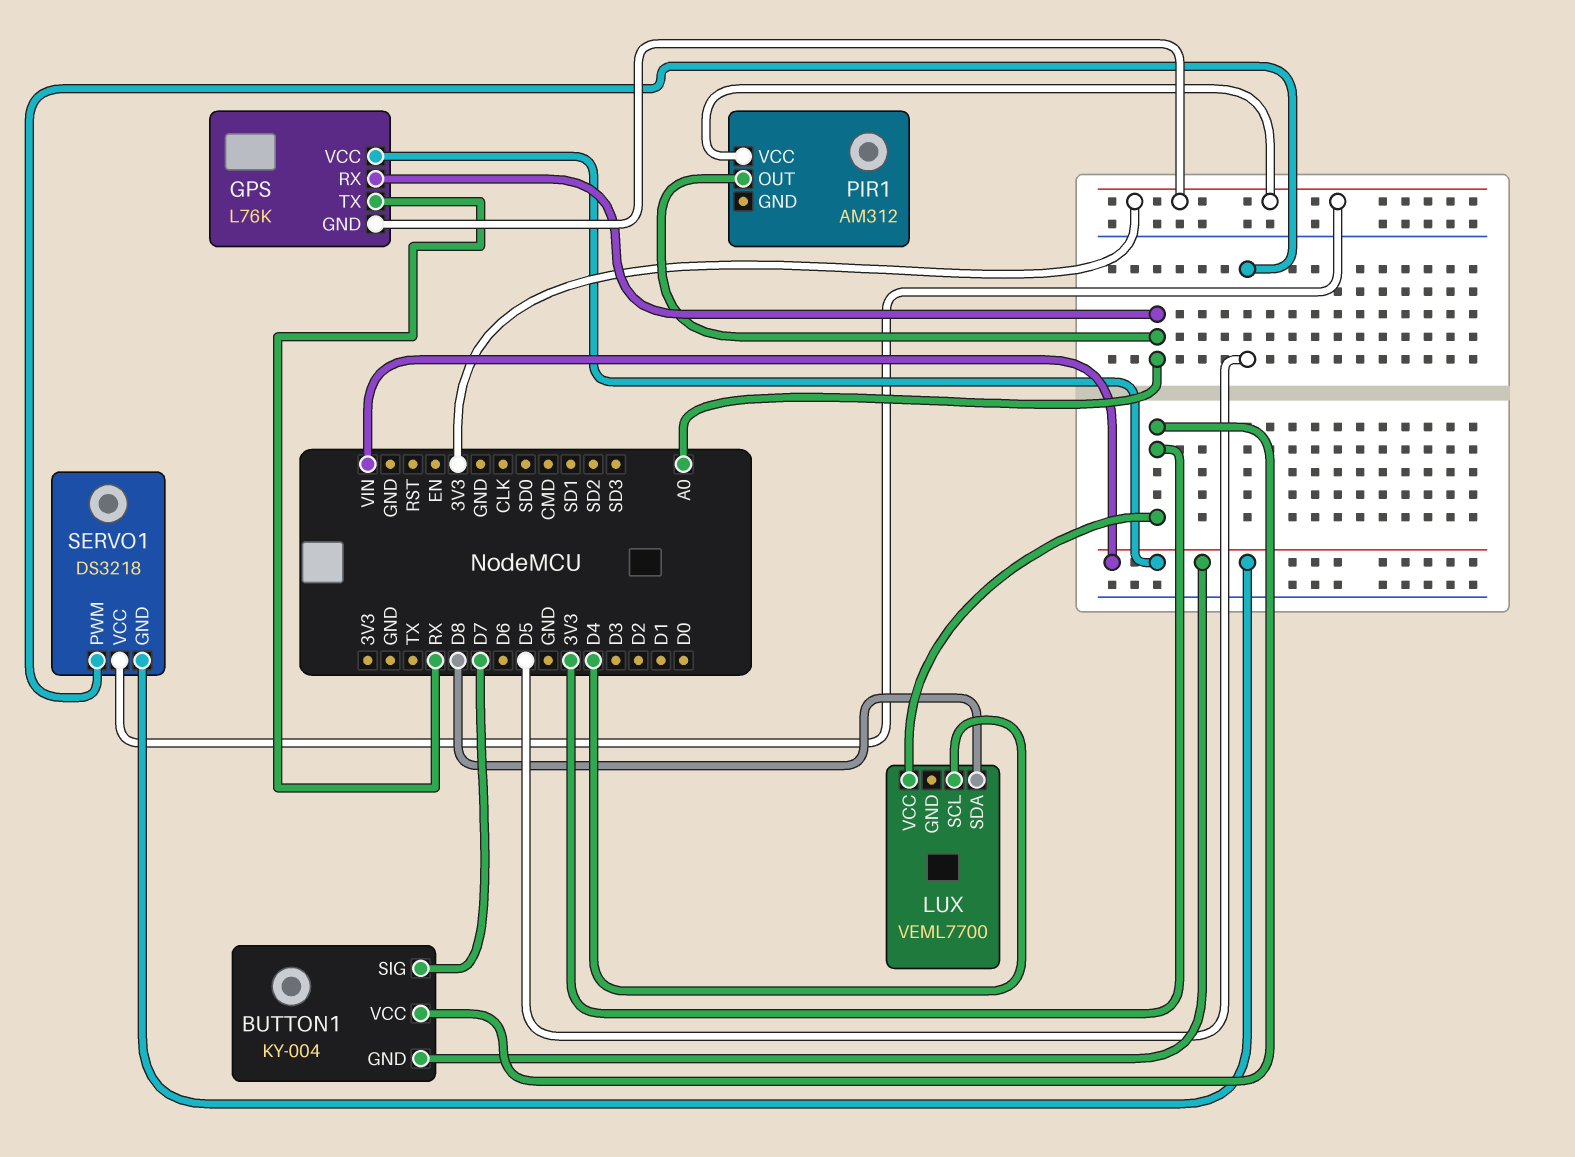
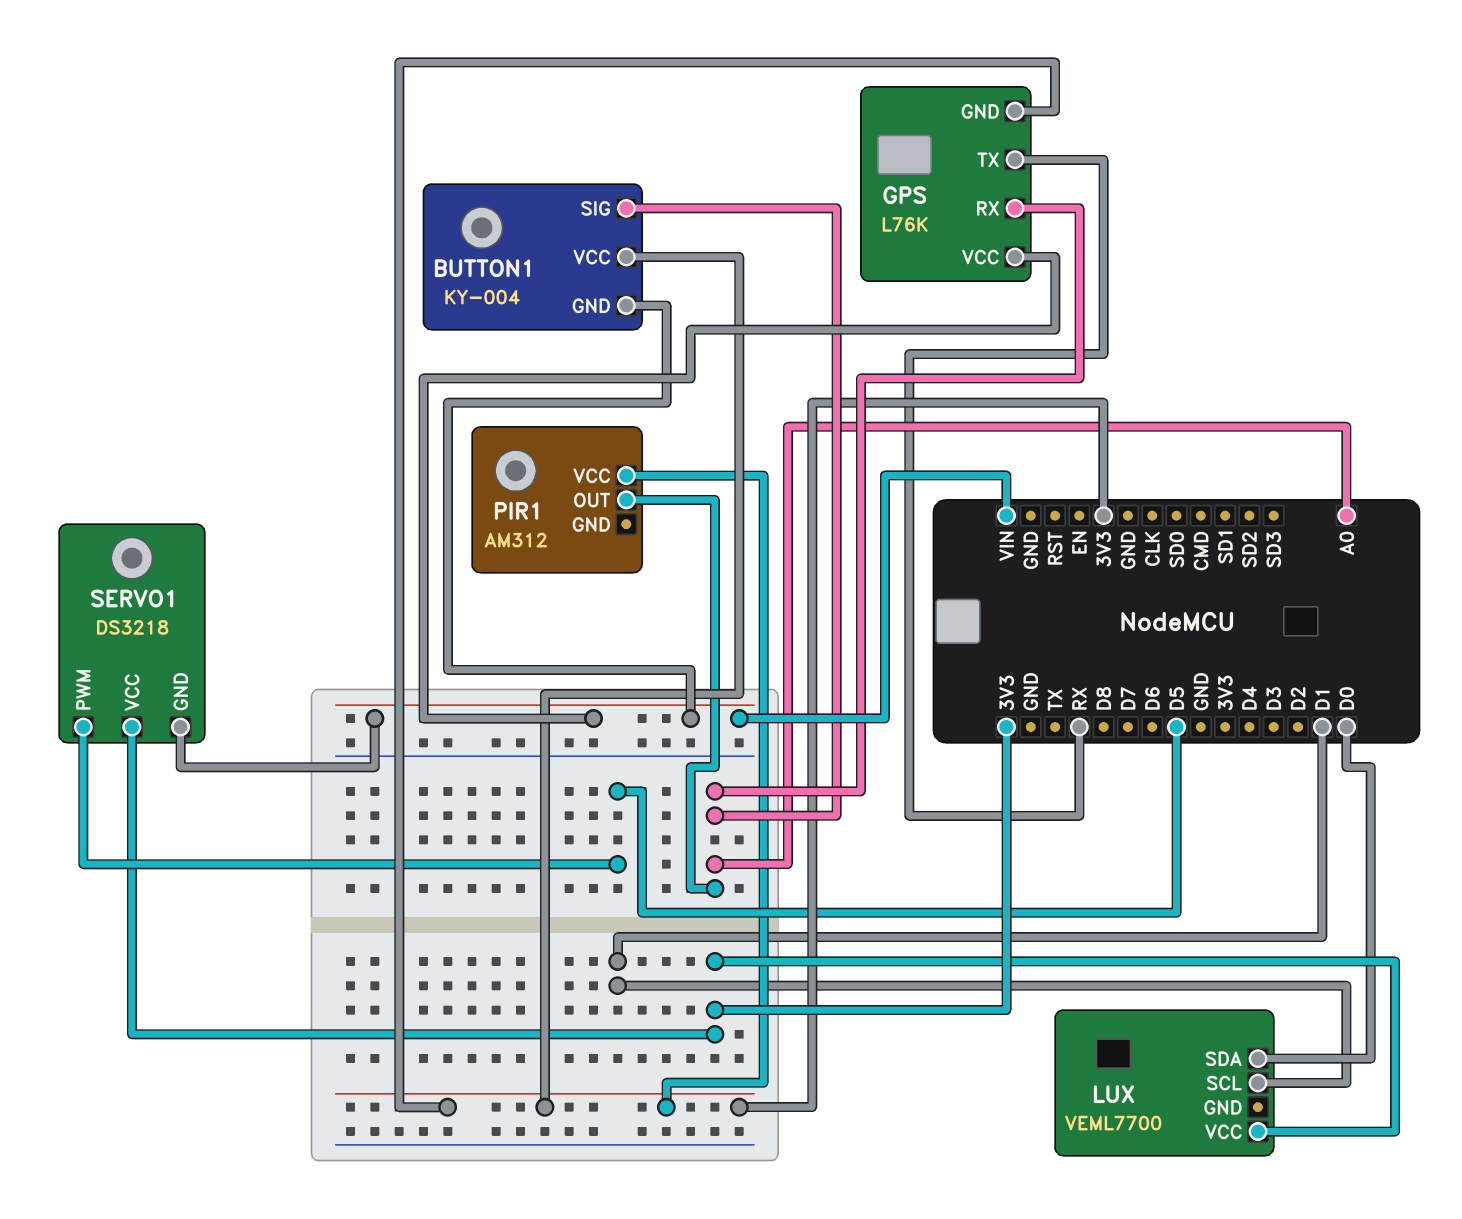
BUTTON1 pin SIG: D7 -> A0
LUX pin SCL: D4 -> D1
LUX pin SDA: D8 -> D0

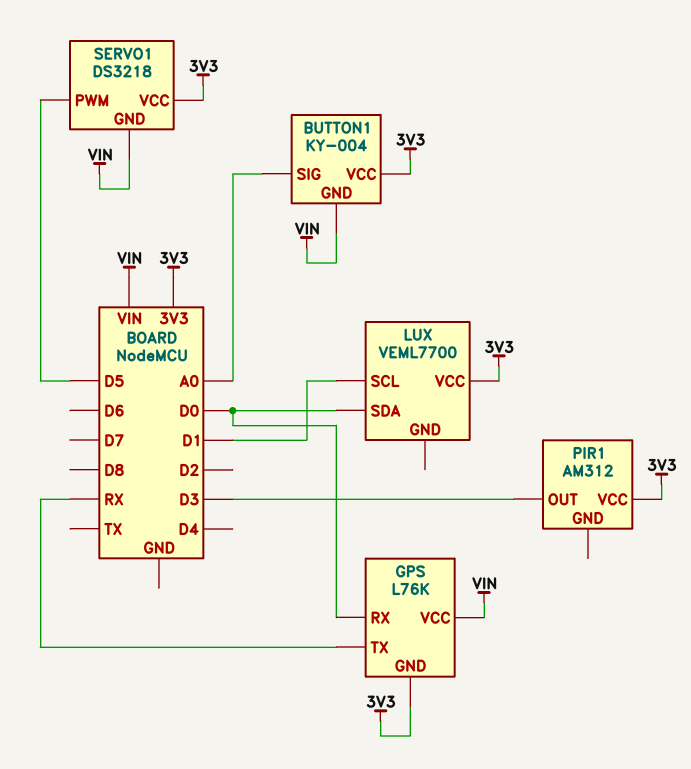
GPS pin RX: A0 -> D0
PIR1 pin OUT: A0 -> D3

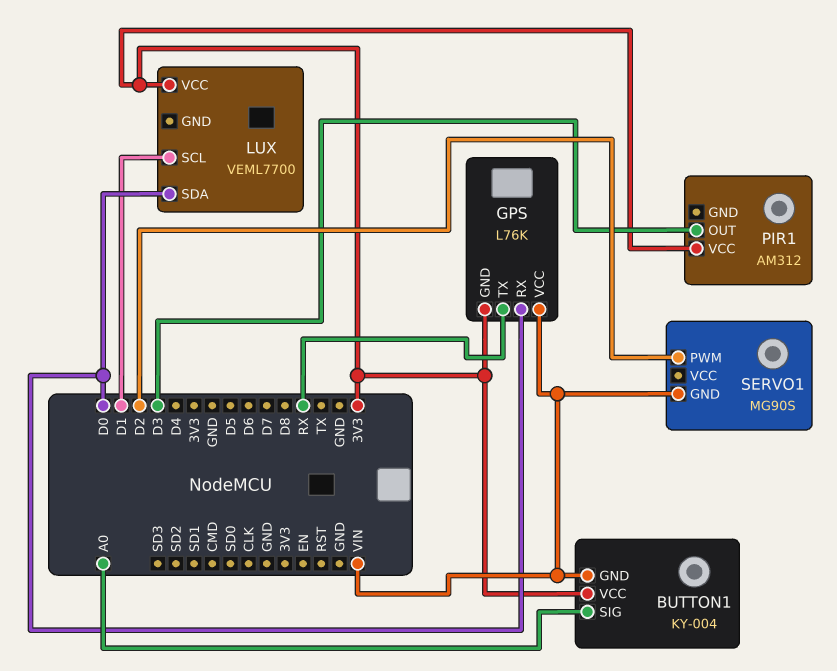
SERVO1: DS3218 -> MG90S
SERVO1 pin PWM: D5 -> D2
SERVO1 pin VCC: 3V3 -> none

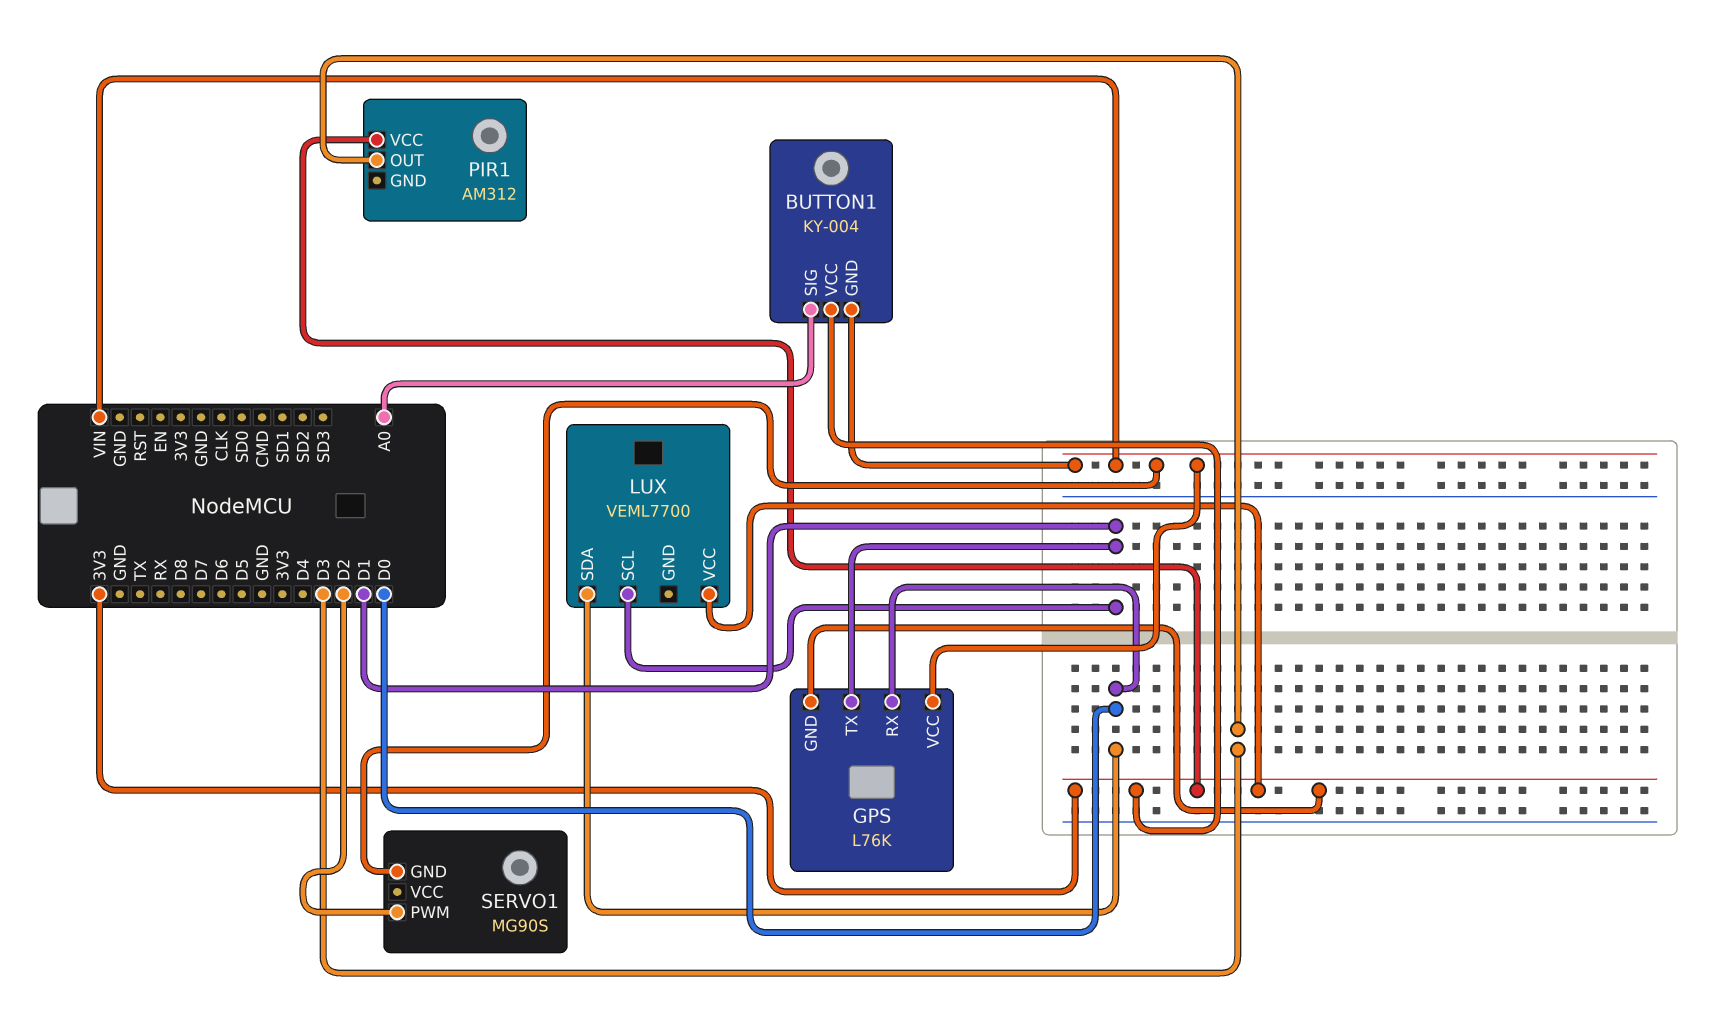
GPS pin TX: RX -> D1

